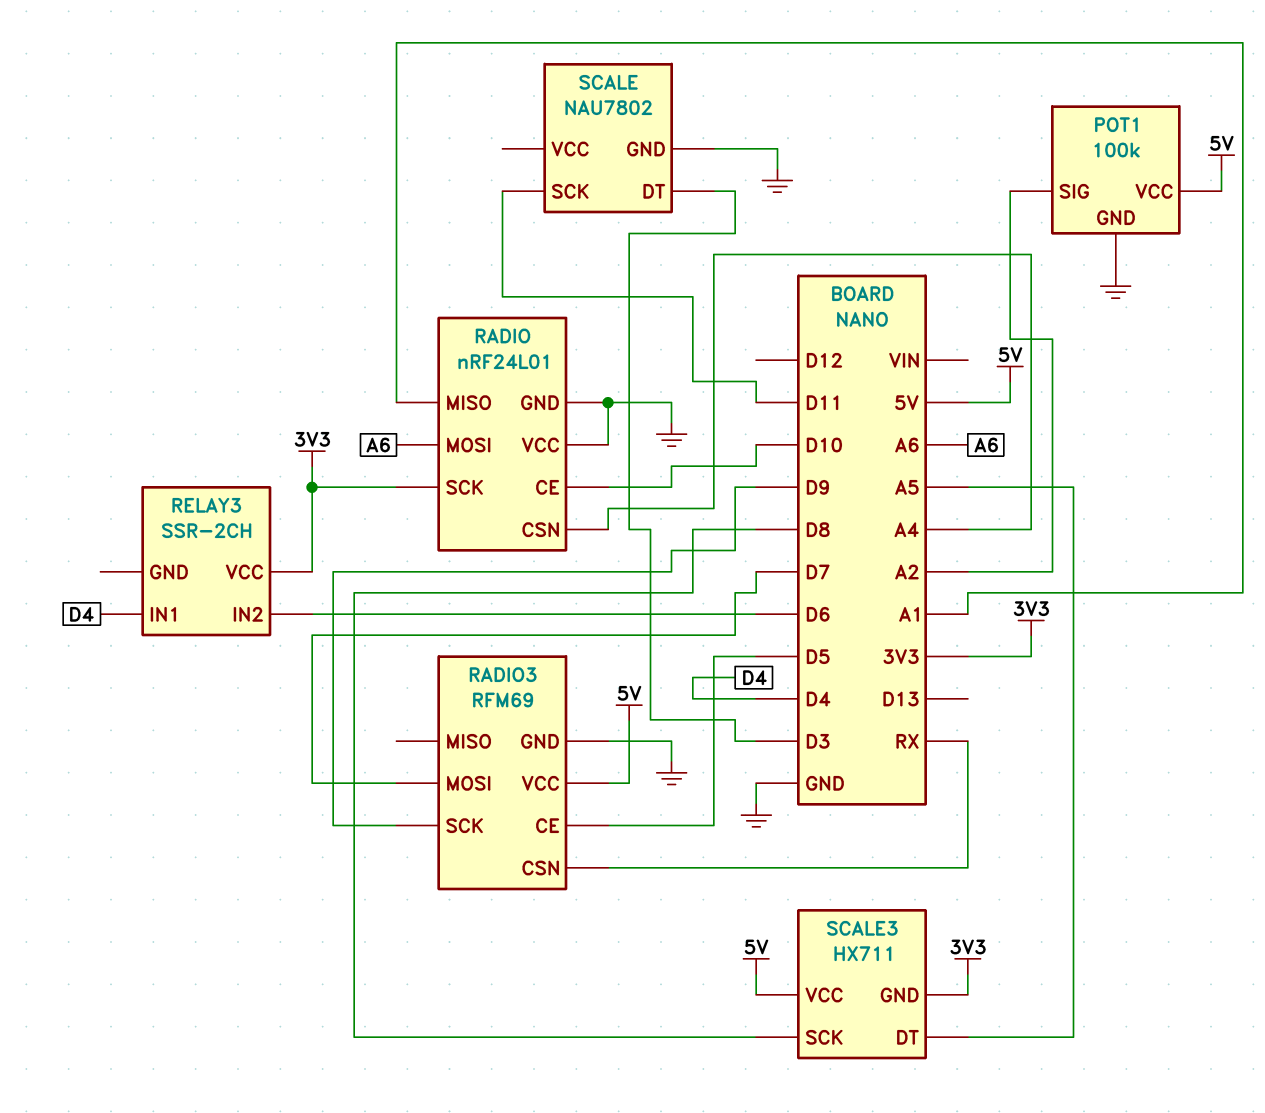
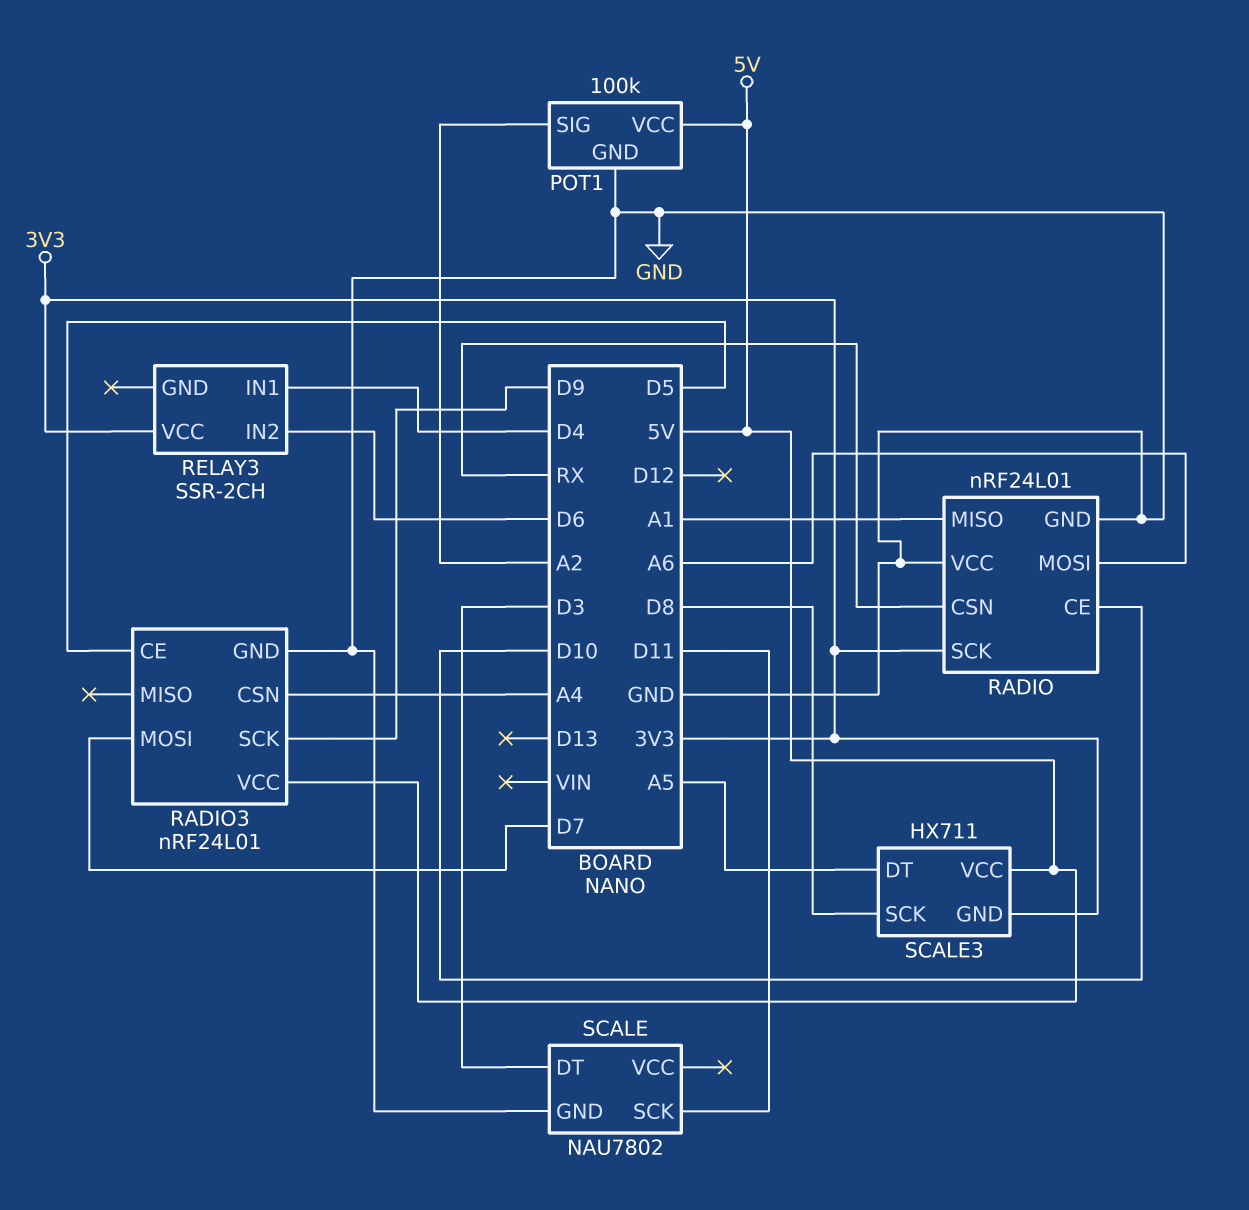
RADIO pin CSN: A4 -> RX
RADIO3: RFM69 -> nRF24L01
RADIO3 pin CSN: RX -> A4

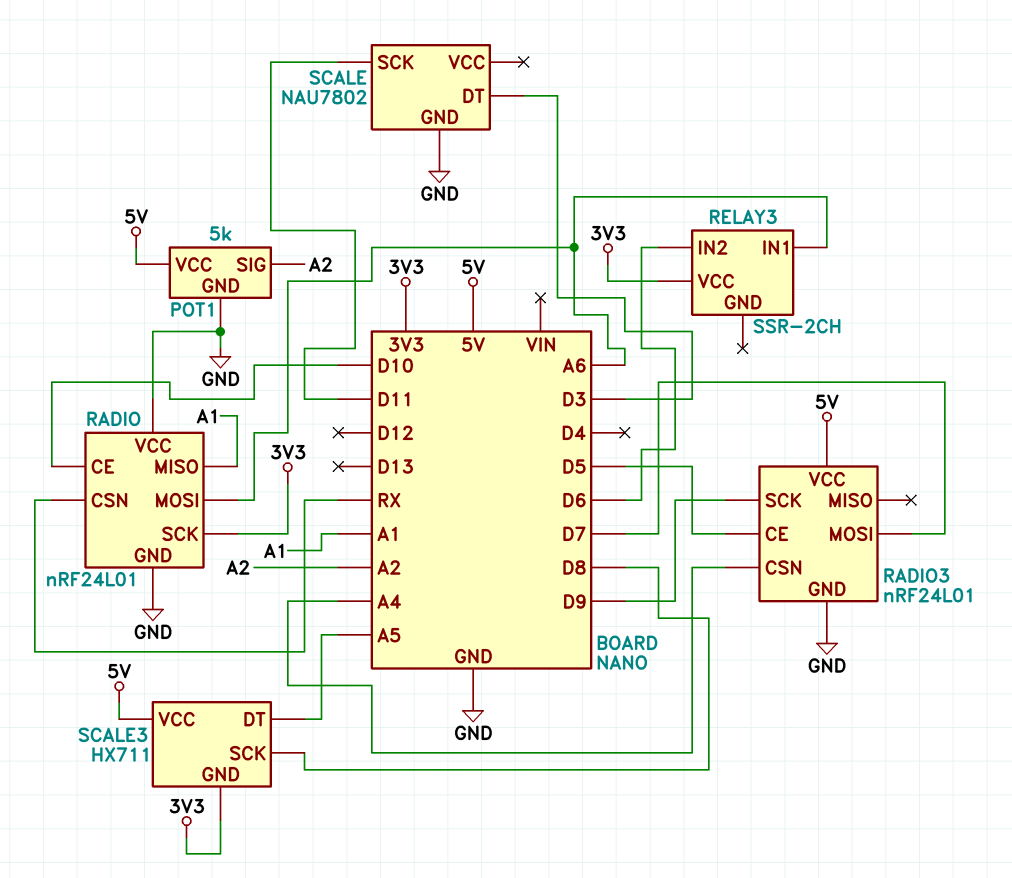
POT1: 100k -> 5k
RELAY3 pin IN1: D4 -> A6

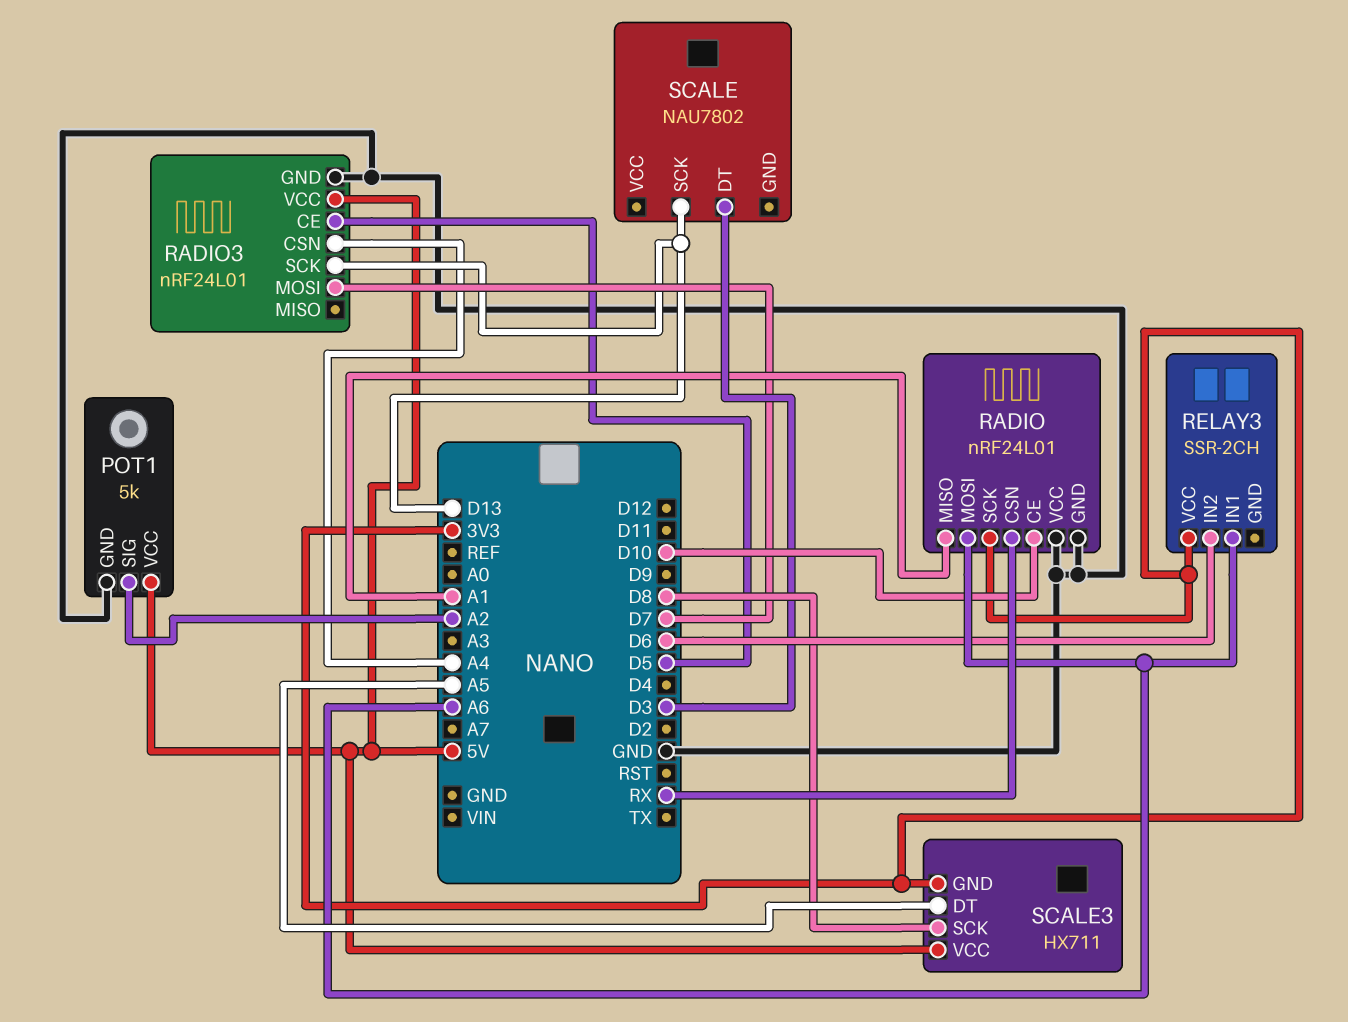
RADIO3 pin SCK: D9 -> D13
SCALE pin GND: GND -> none
SCALE pin SCK: D11 -> D13

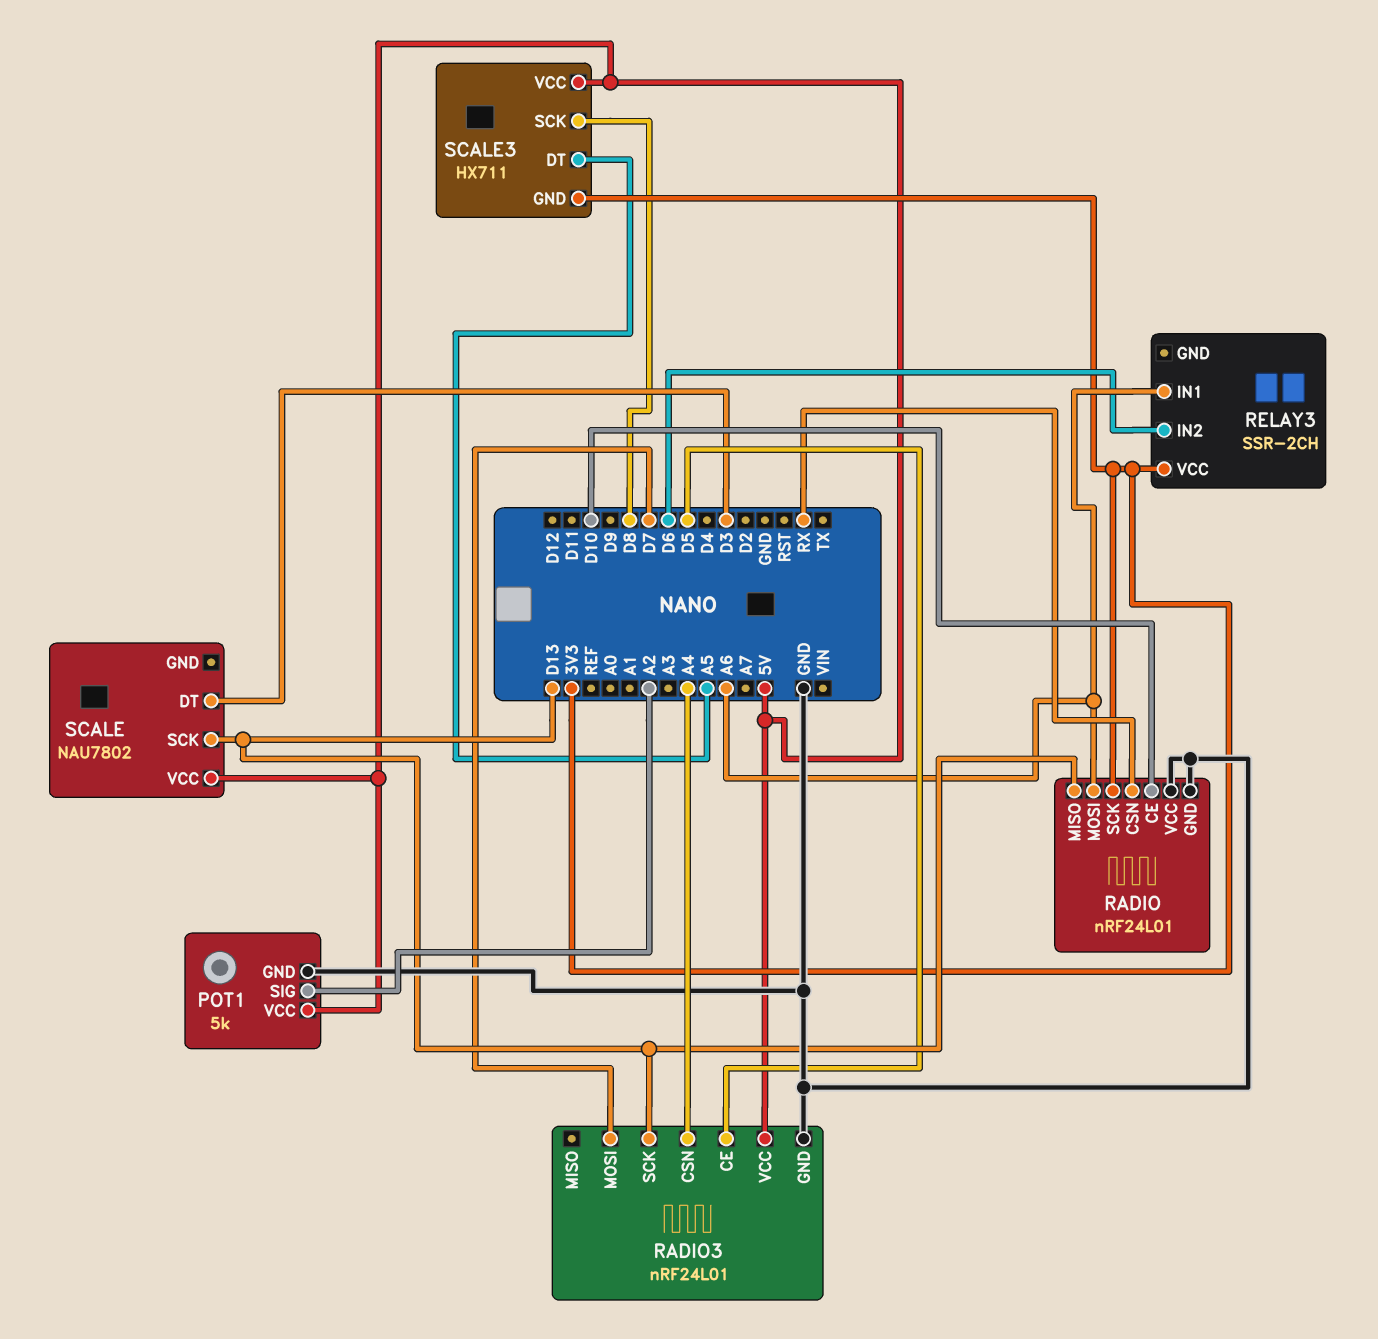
RADIO pin MISO: A1 -> D13
SCALE pin VCC: none -> 5V

